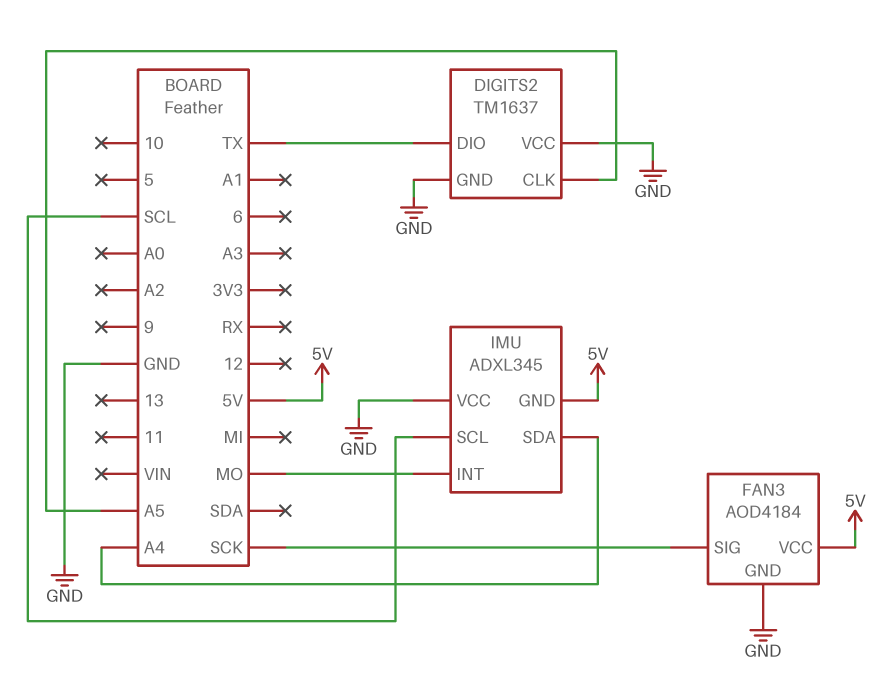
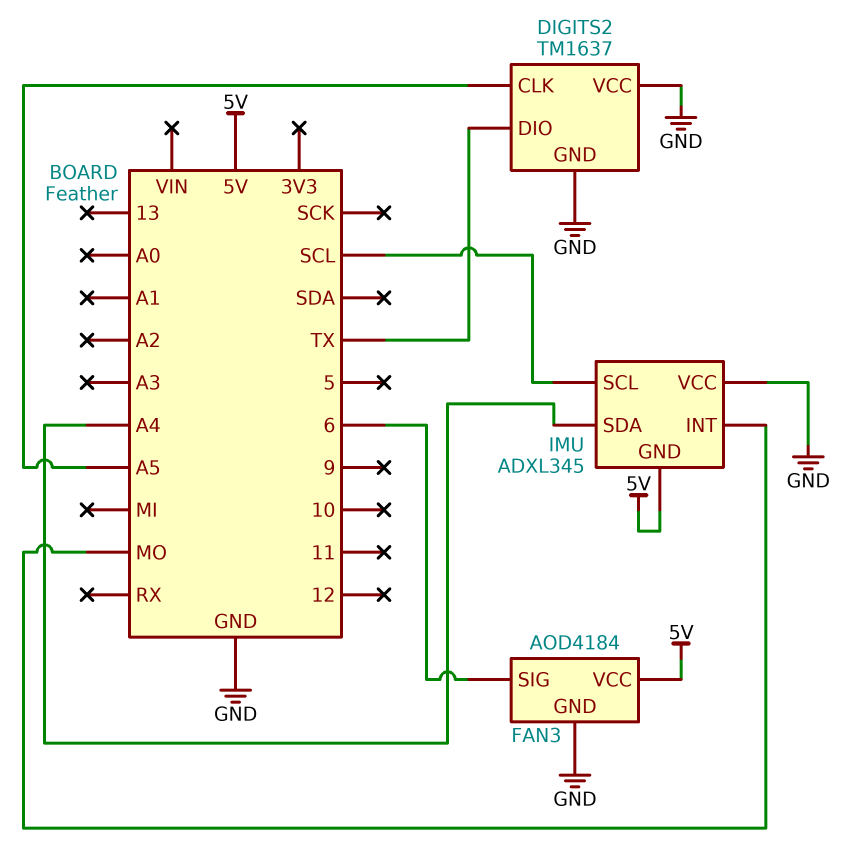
FAN3 pin SIG: SCK -> 6

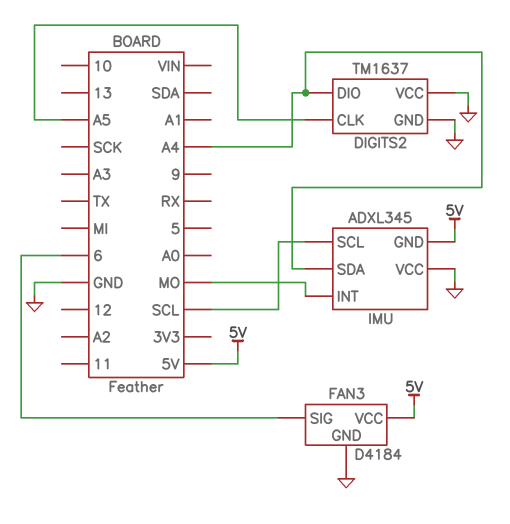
DIGITS2 pin DIO: TX -> A4
FAN3: AOD4184 -> D4184

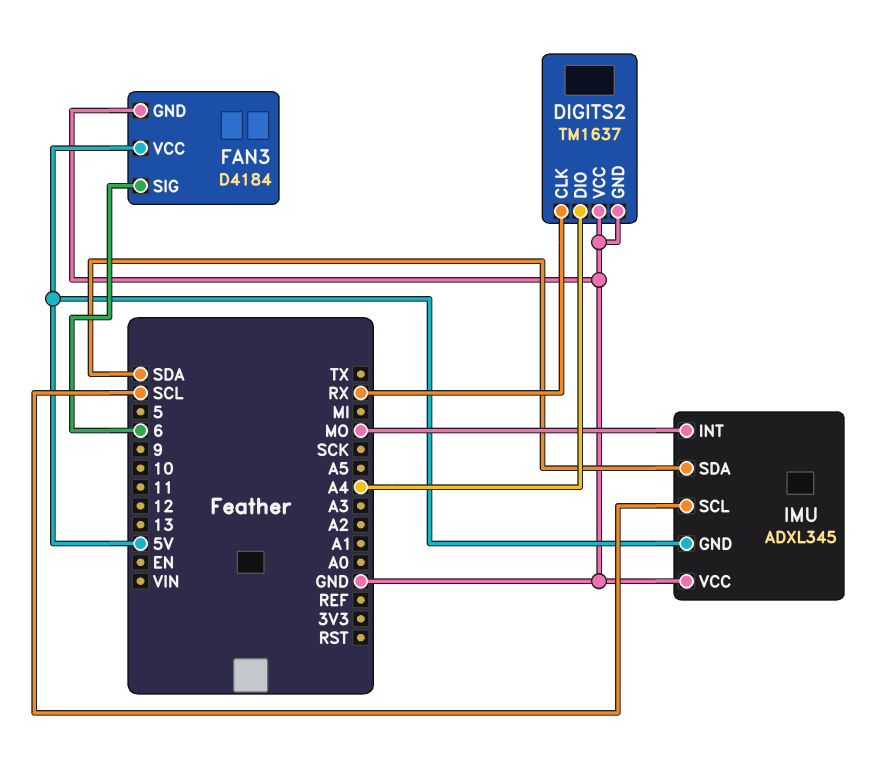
DIGITS2 pin CLK: A5 -> RX
IMU pin SDA: A4 -> SDA

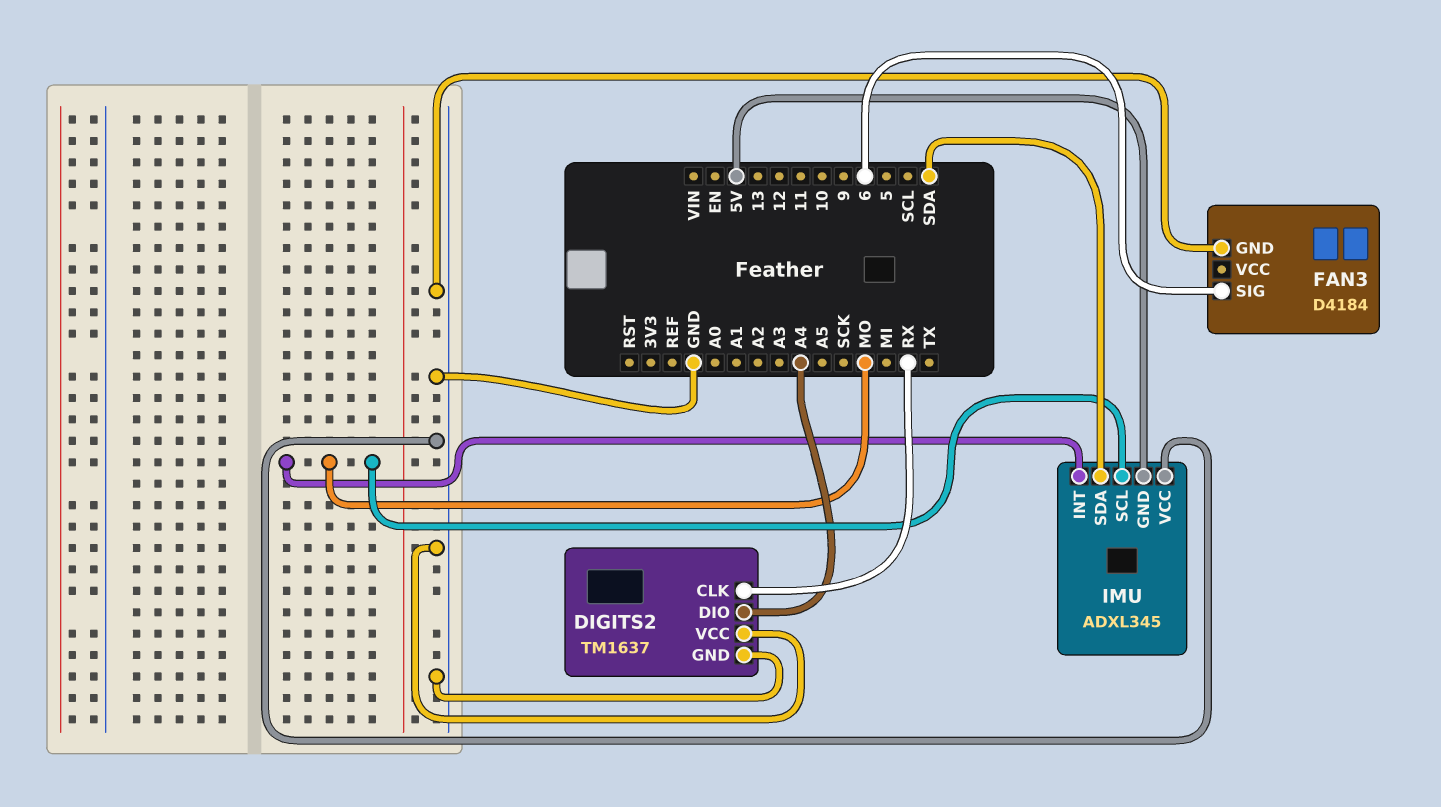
FAN3 pin VCC: 5V -> none
IMU pin SCL: SCL -> MO

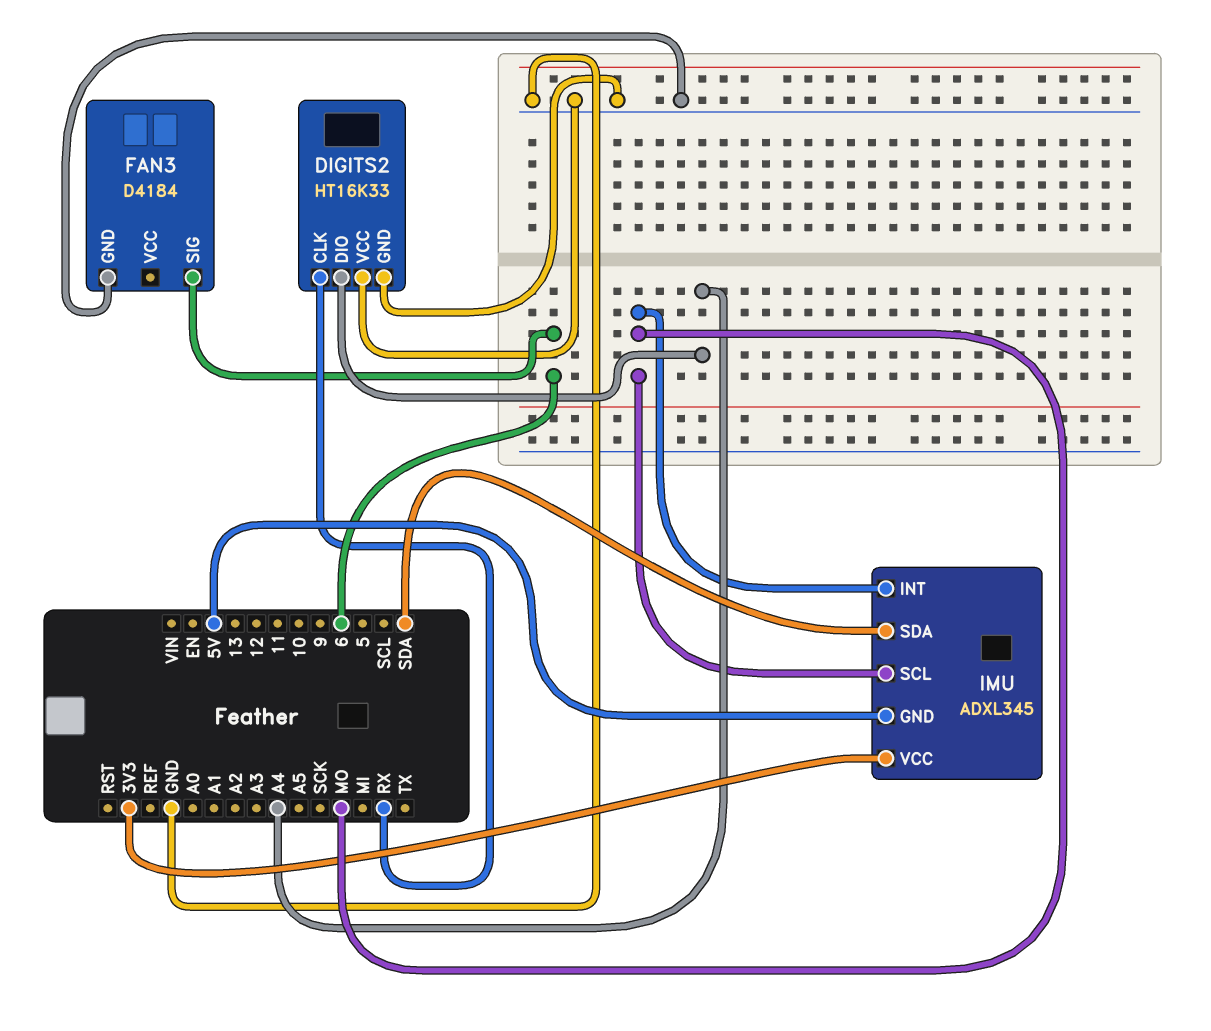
DIGITS2: TM1637 -> HT16K33
IMU pin VCC: GND -> 3V3

